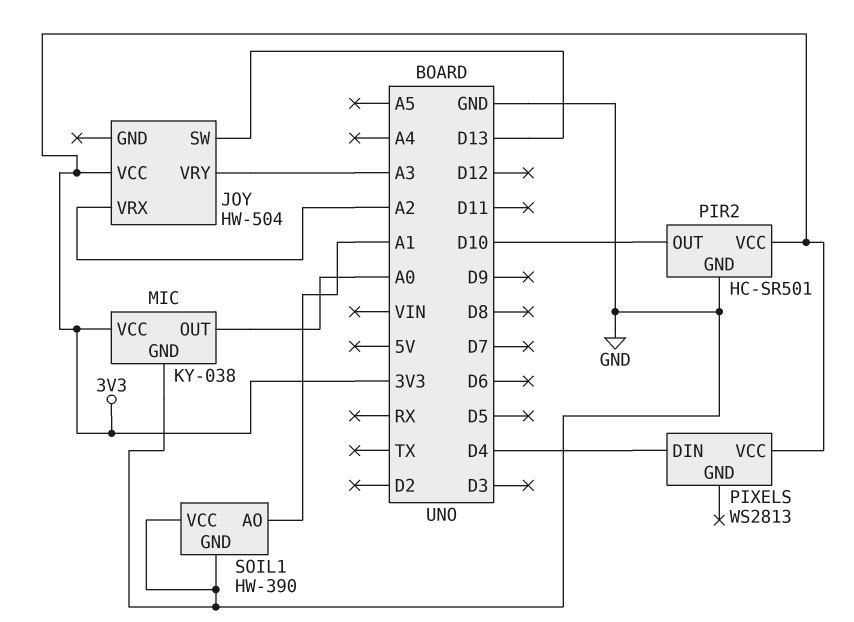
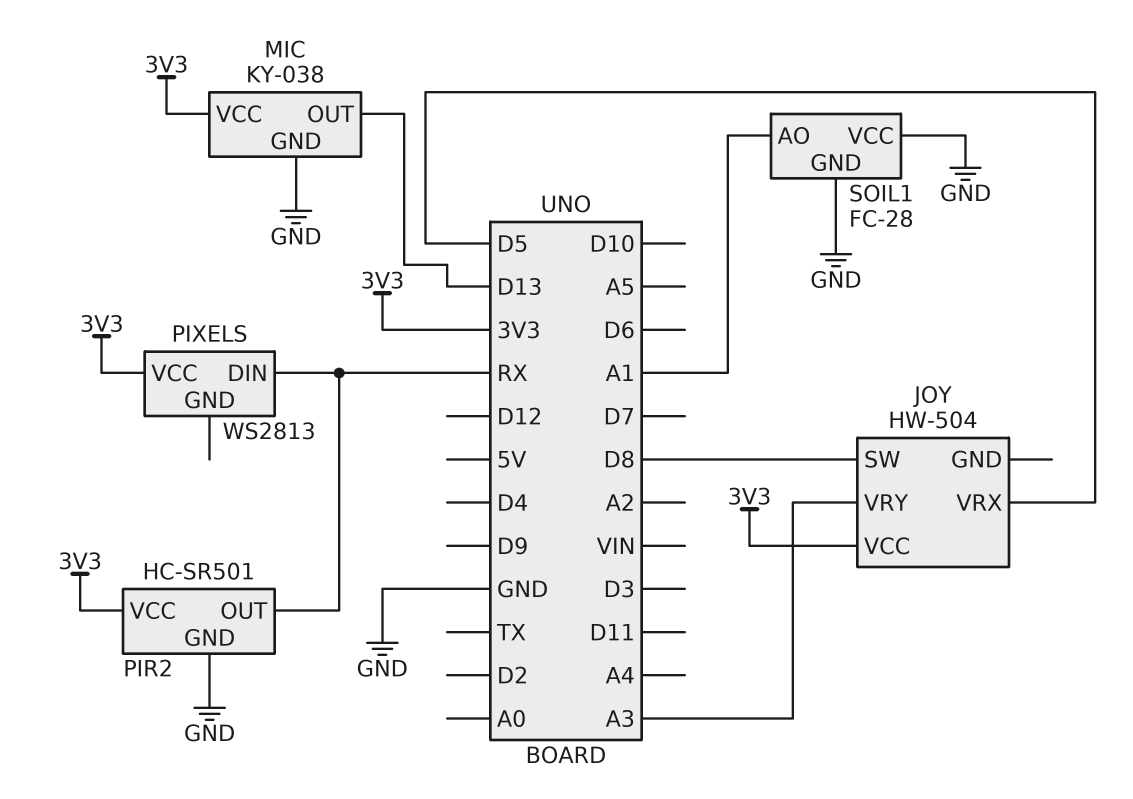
JOY pin SW: D13 -> D8
JOY pin VRX: A2 -> D5
MIC pin OUT: A0 -> D13
PIR2 pin OUT: D10 -> RX
PIXELS pin DIN: D4 -> RX
SOIL1: HW-390 -> FC-28

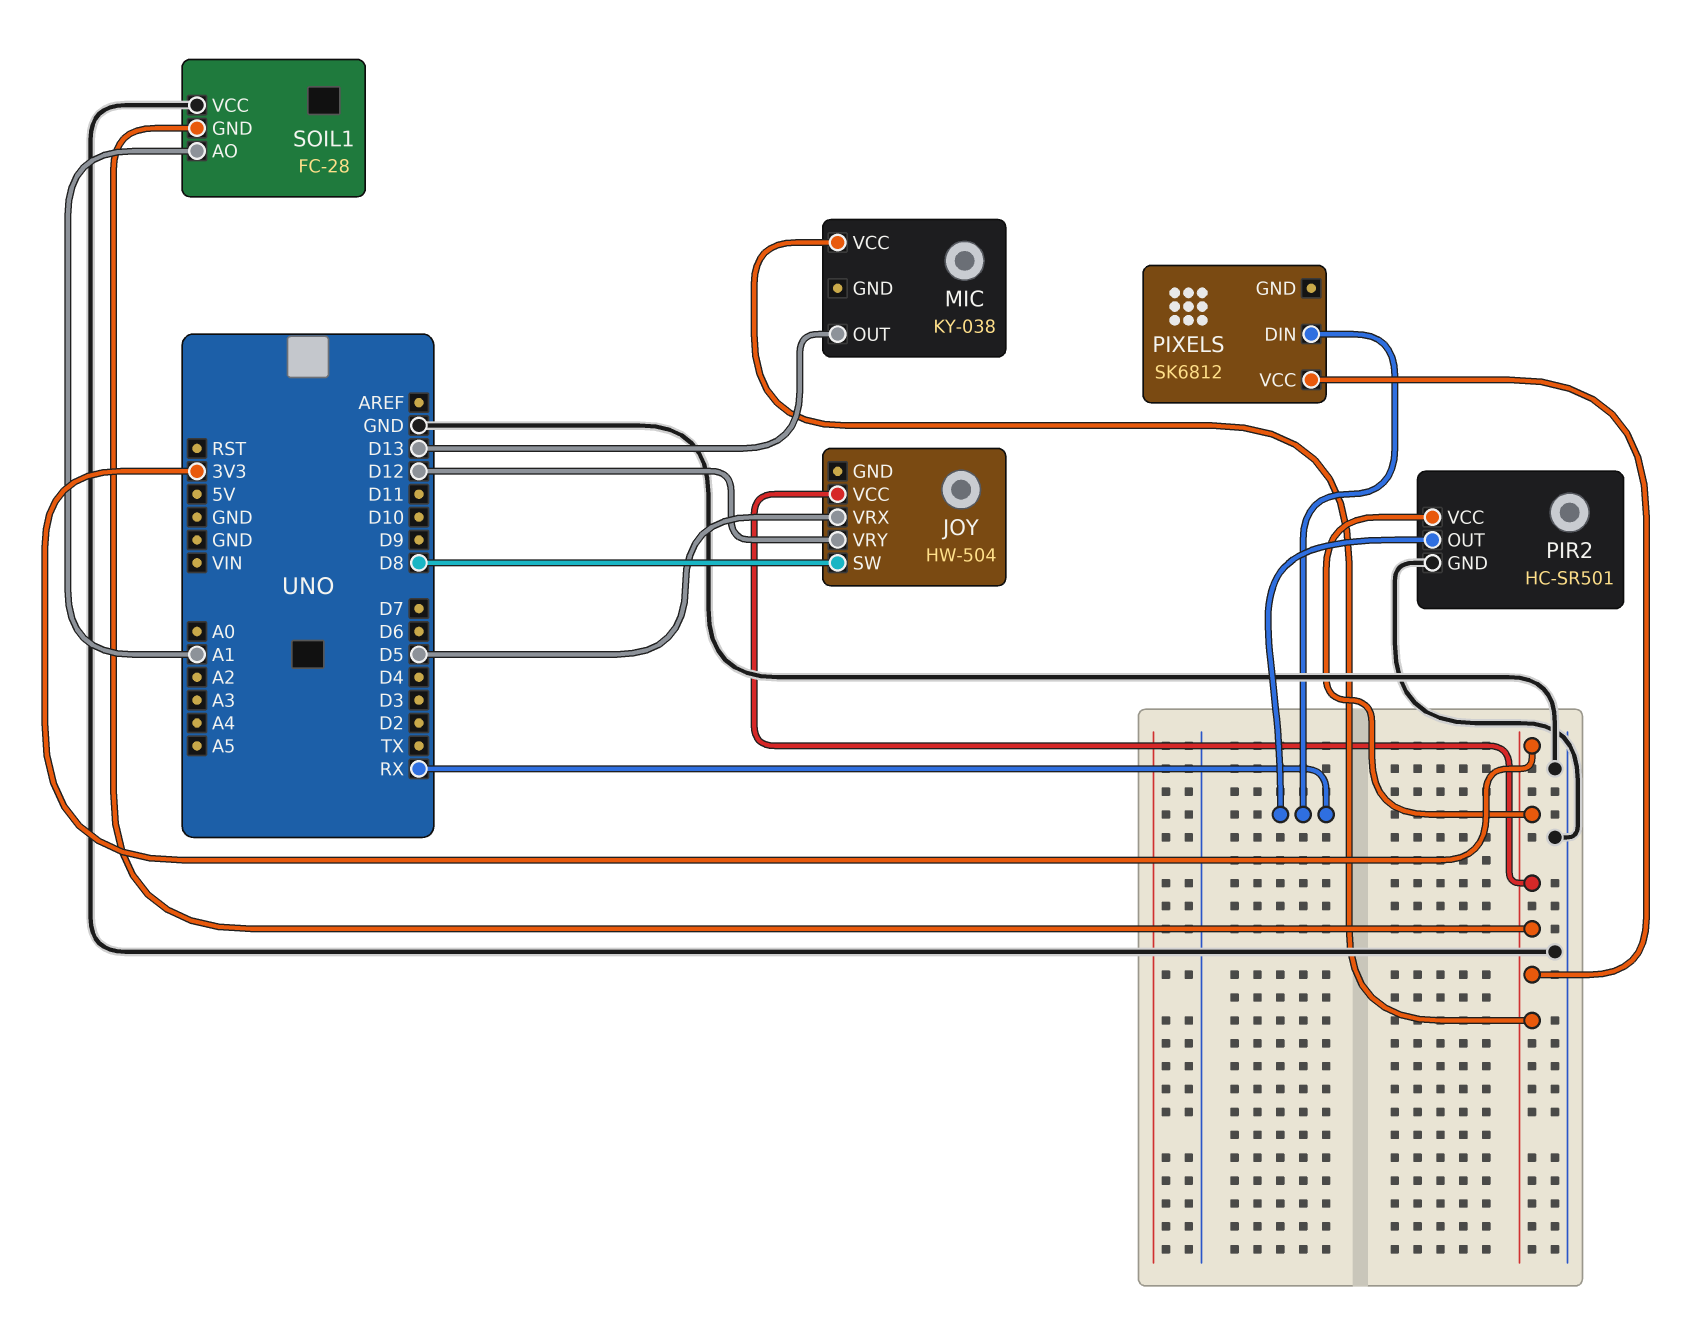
JOY pin VRY: A3 -> D12
MIC pin GND: GND -> none
PIXELS: WS2813 -> SK6812
SOIL1 pin GND: GND -> 3V3

